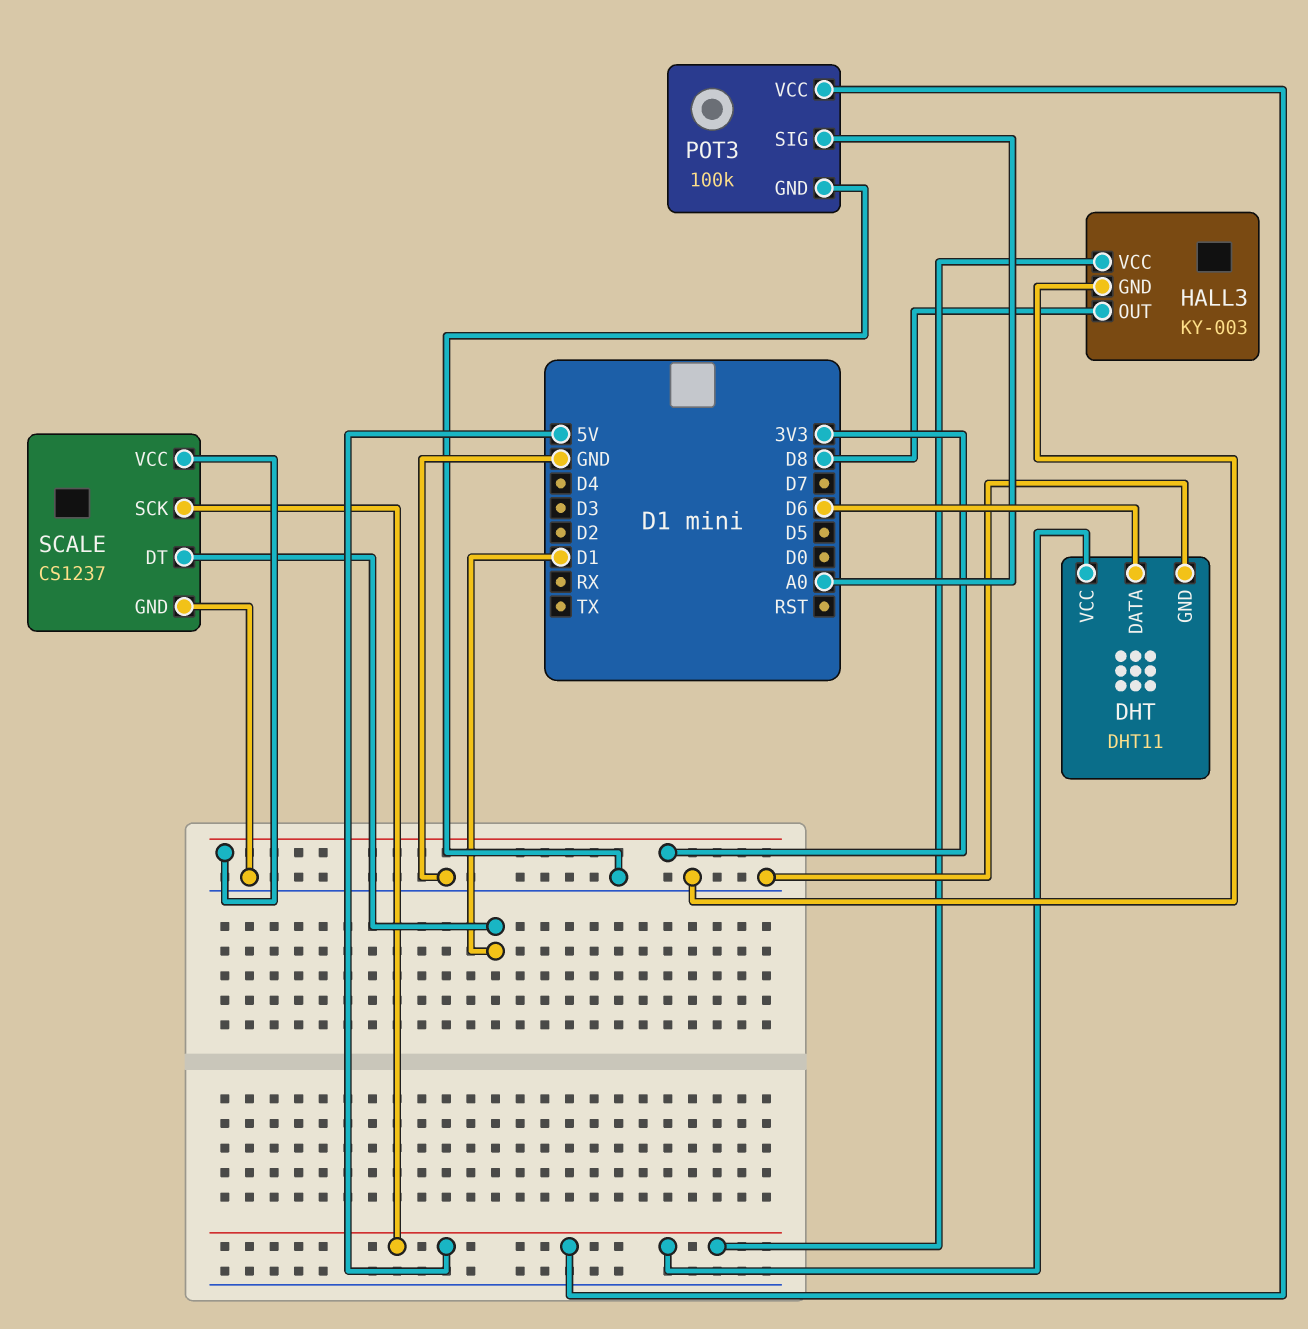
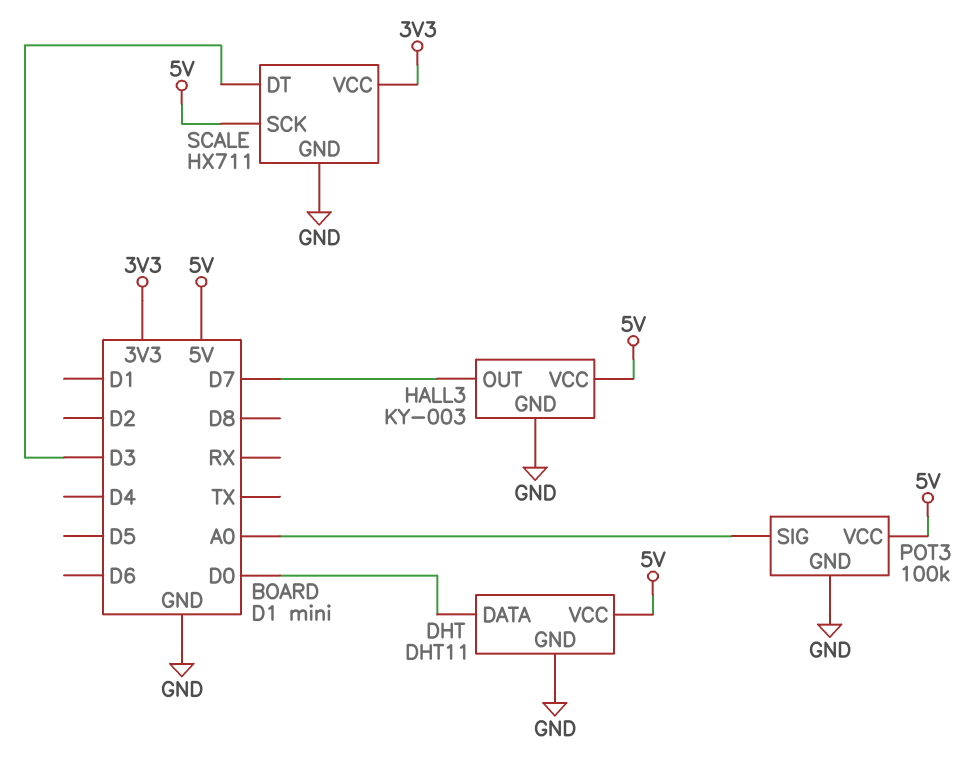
DHT pin DATA: D6 -> D0
HALL3 pin OUT: D8 -> D7
SCALE: CS1237 -> HX711
SCALE pin DT: D1 -> D3

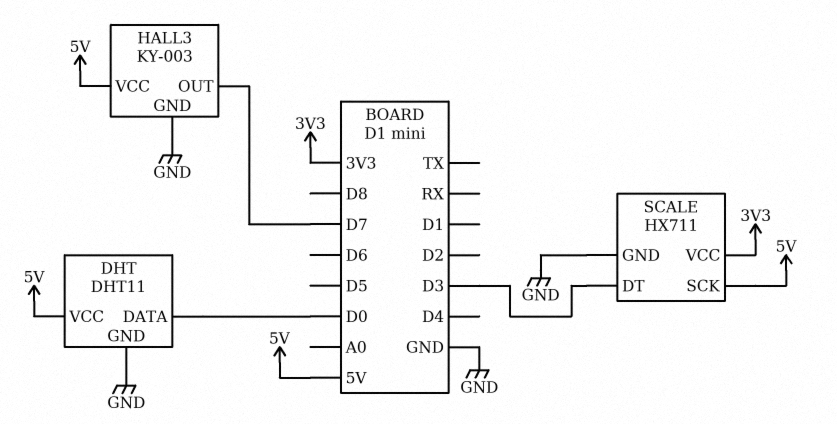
POT3: 100k -> none
POT3 pin GND: GND -> none
POT3 pin SIG: A0 -> none
POT3 pin VCC: 5V -> none

